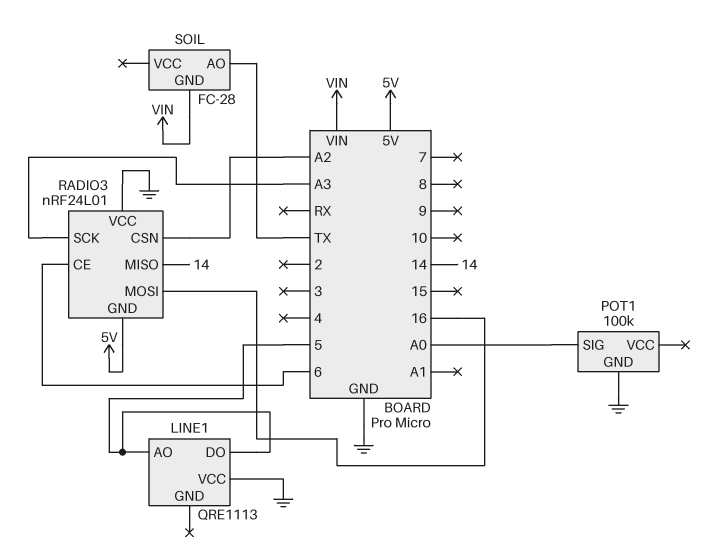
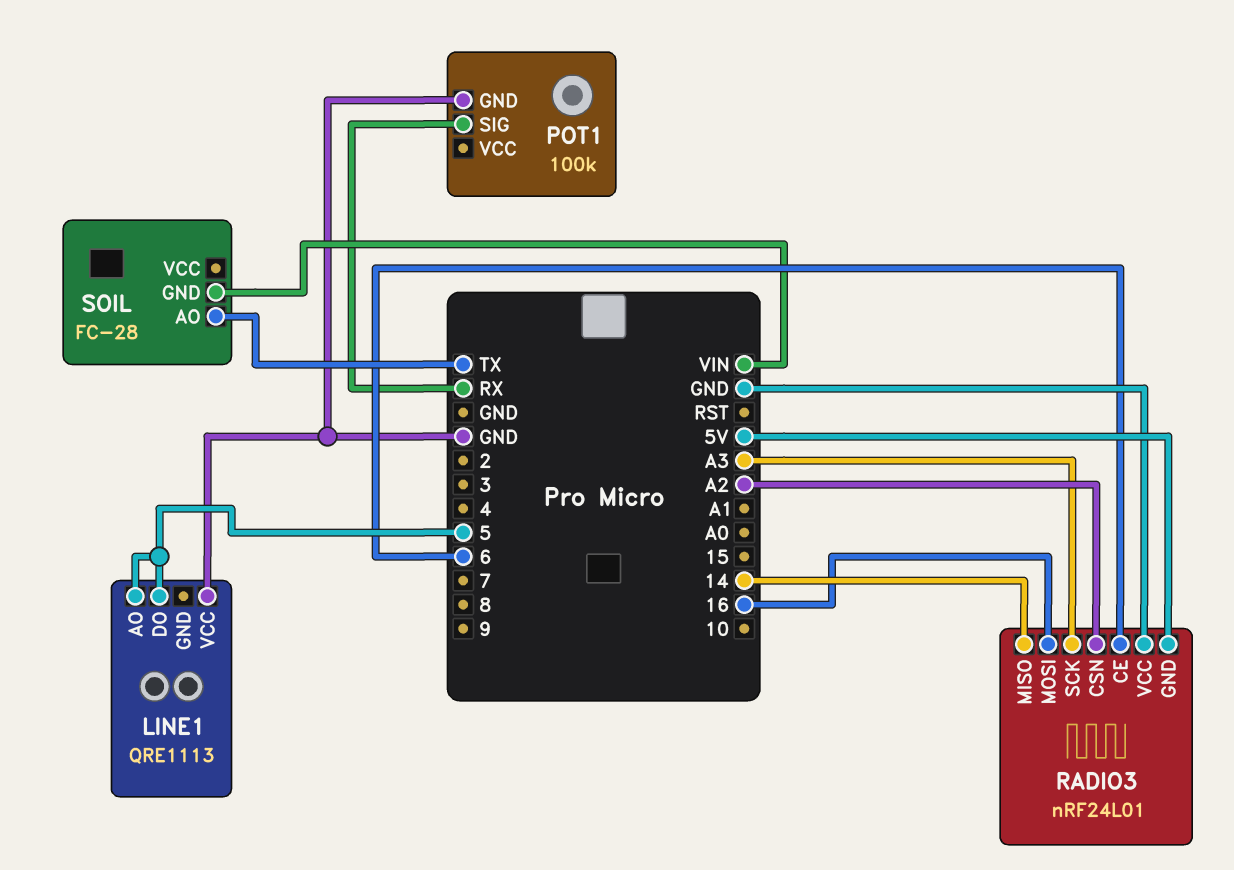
POT1 pin SIG: A0 -> RX

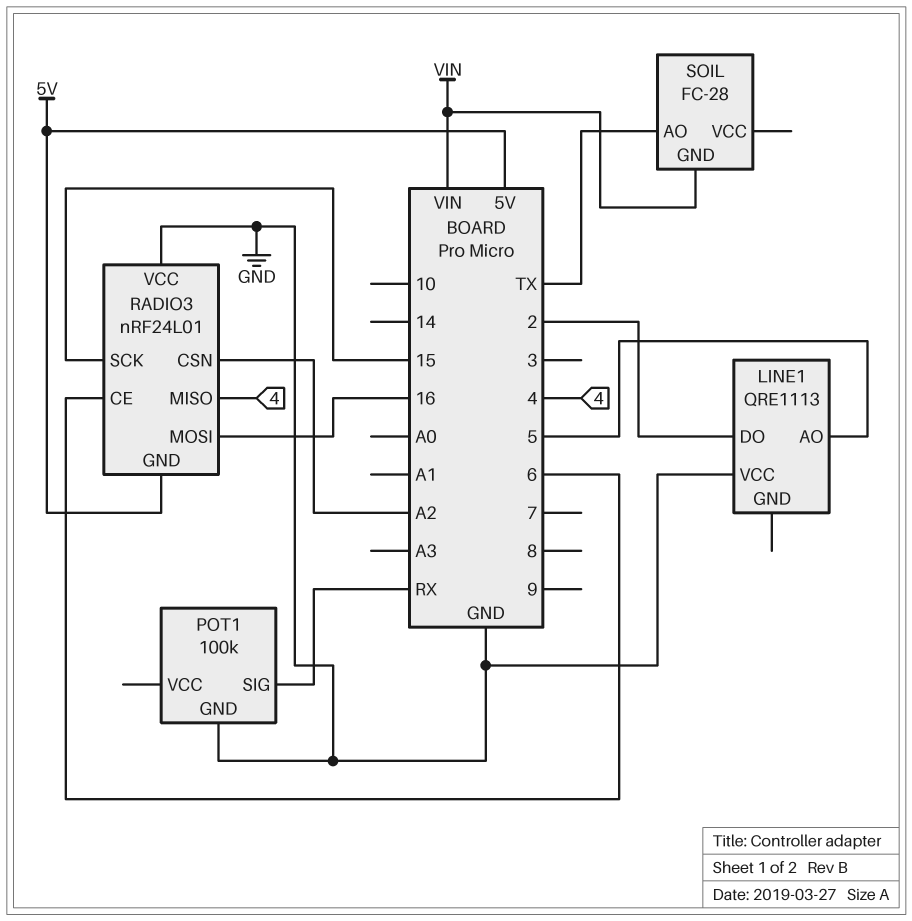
LINE1 pin DO: 5 -> 2
RADIO3 pin MISO: 14 -> 4
RADIO3 pin SCK: A3 -> 15

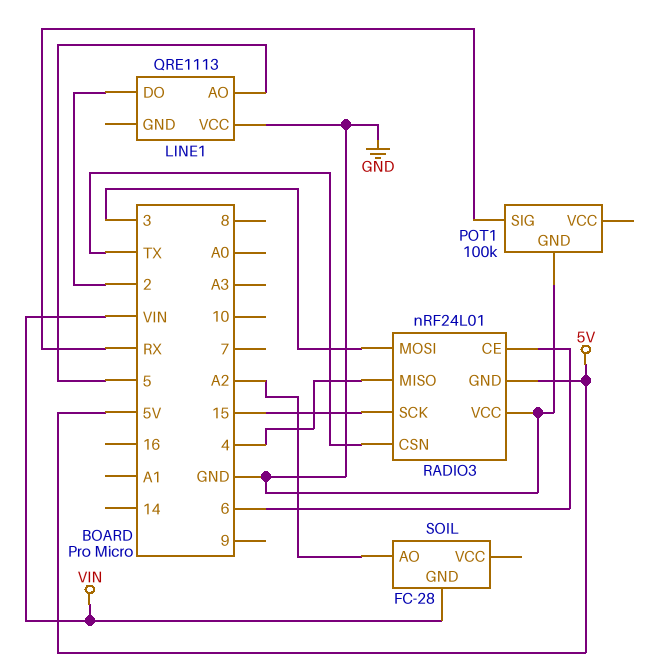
RADIO3 pin CSN: A2 -> TX
RADIO3 pin MOSI: 16 -> 3
SOIL pin AO: TX -> A2

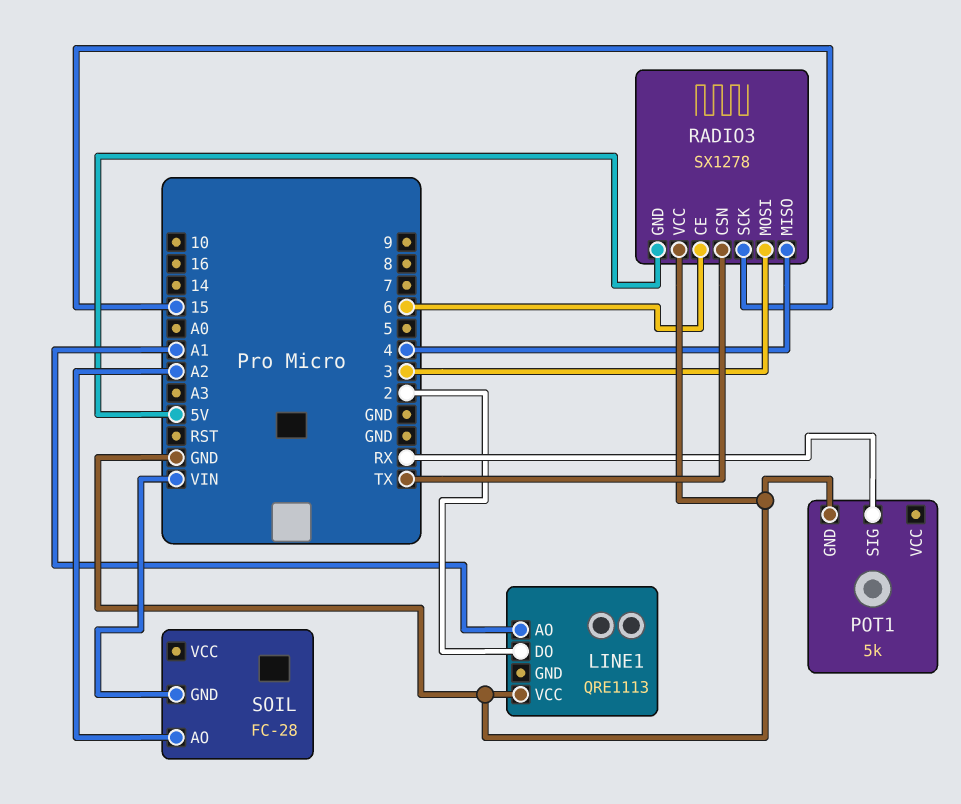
LINE1 pin AO: 5 -> A1
POT1: 100k -> 5k
RADIO3: nRF24L01 -> SX1278

